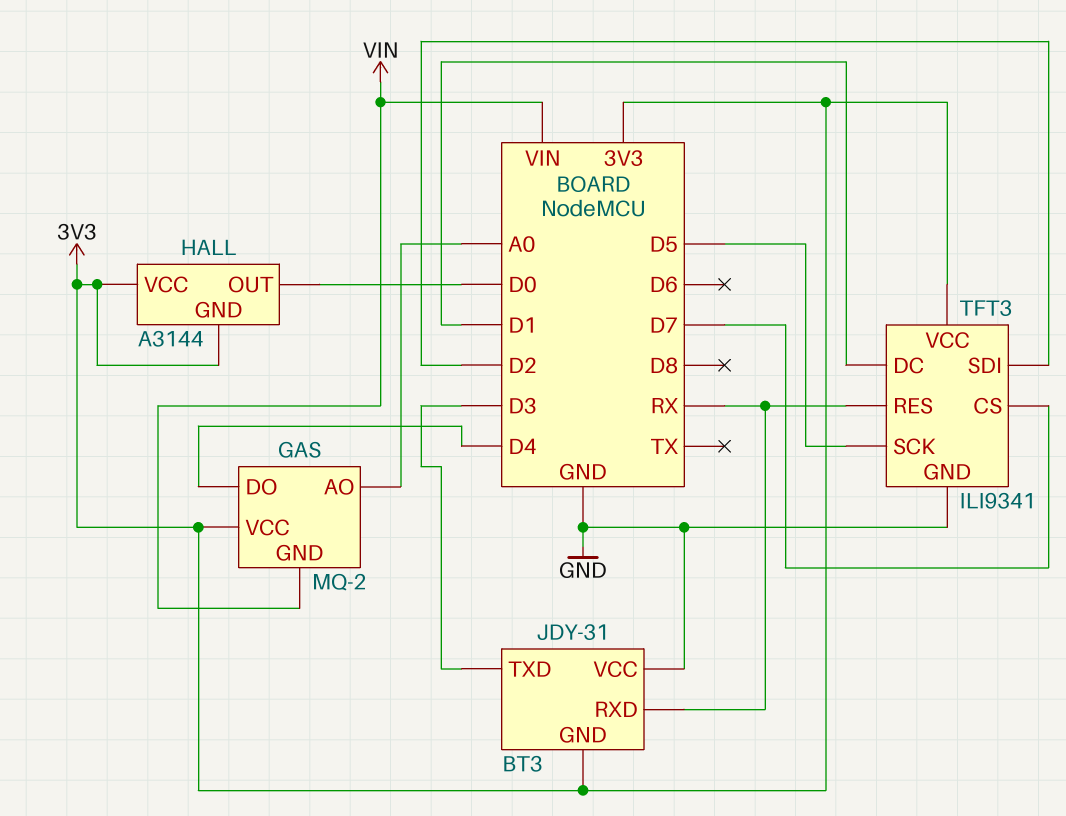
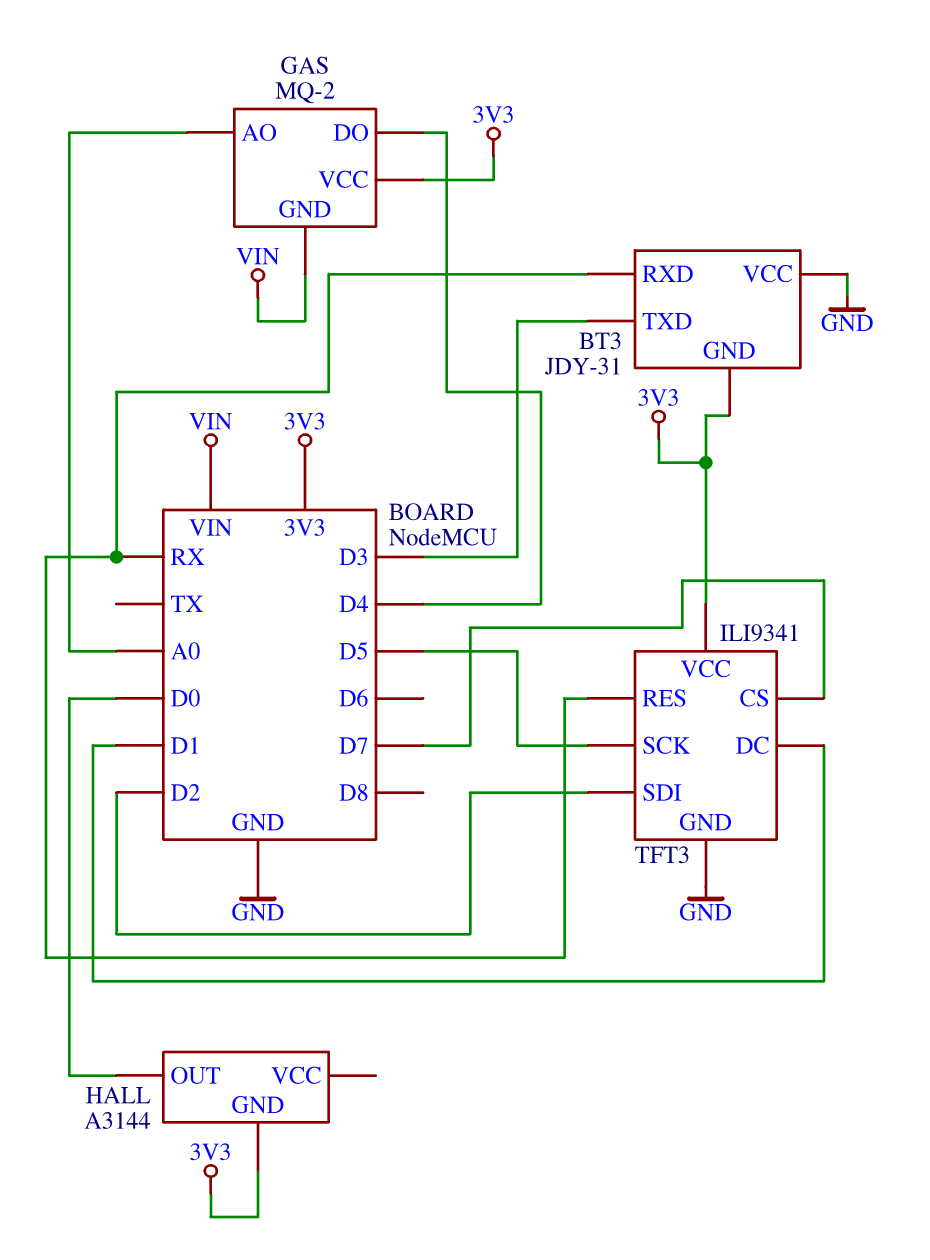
HALL pin VCC: 3V3 -> none

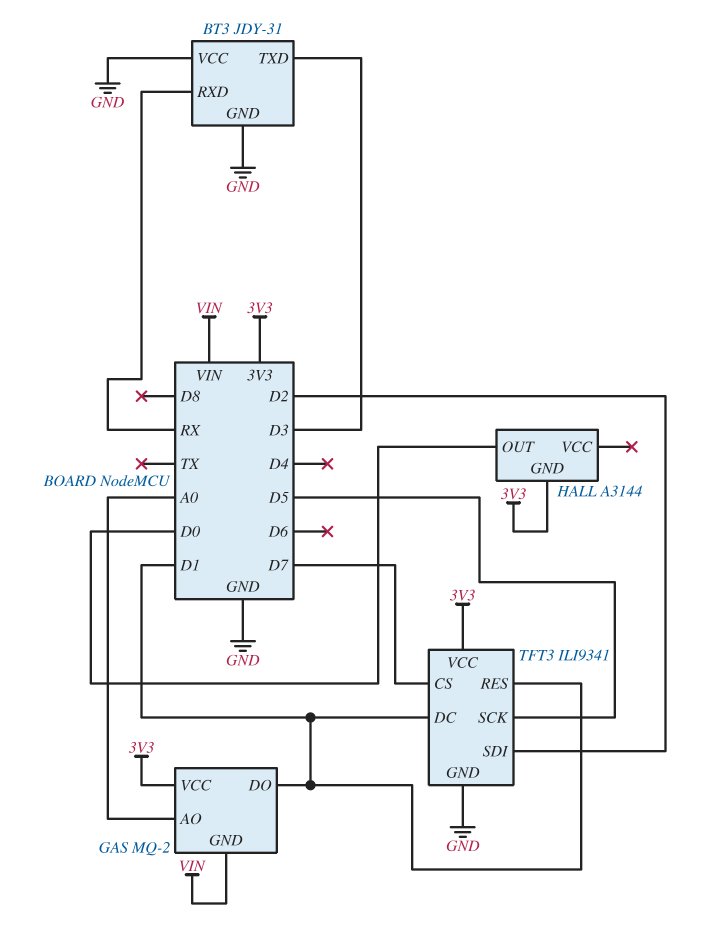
BT3 pin GND: 3V3 -> GND
GAS pin DO: D4 -> D1
TFT3 pin RES: RX -> D1

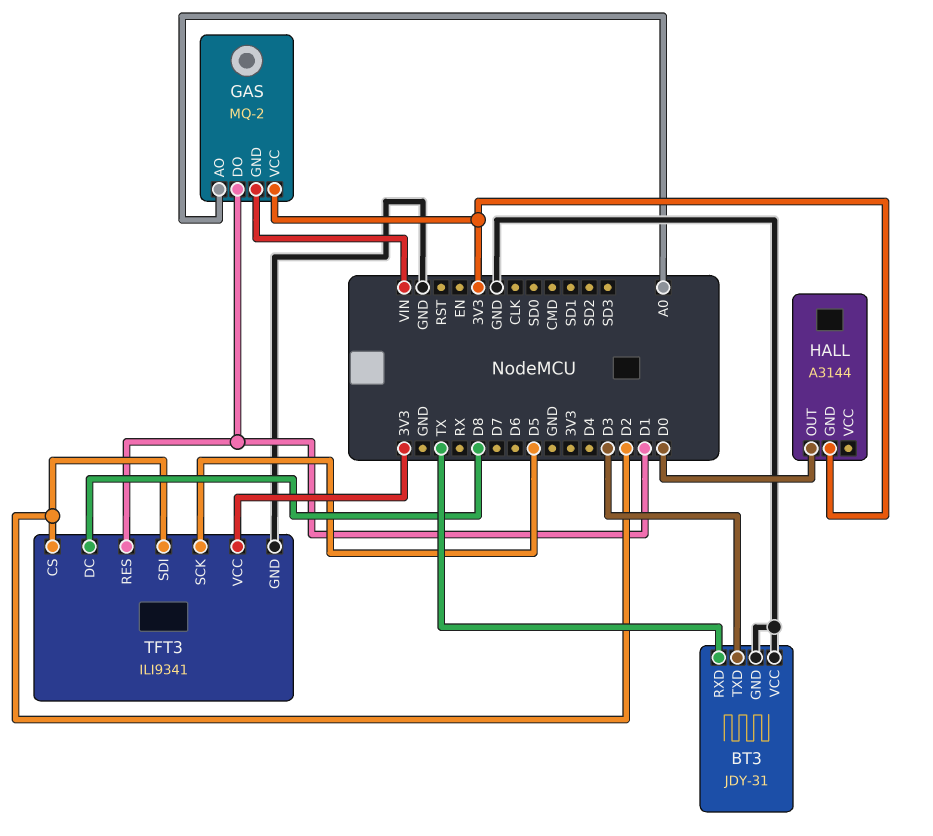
BT3 pin RXD: RX -> TX
TFT3 pin CS: D7 -> D2
TFT3 pin DC: D1 -> D8

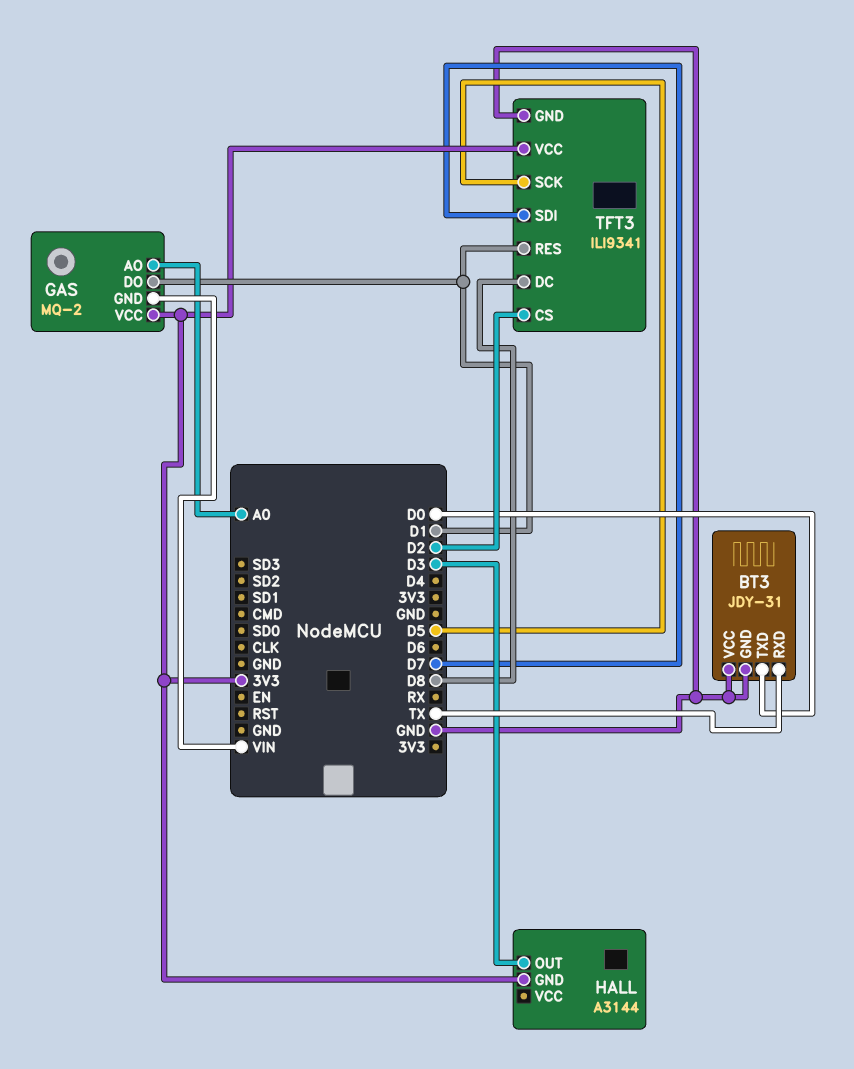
BT3 pin TXD: D3 -> D0
HALL pin OUT: D0 -> D3
TFT3 pin SDI: D2 -> D7

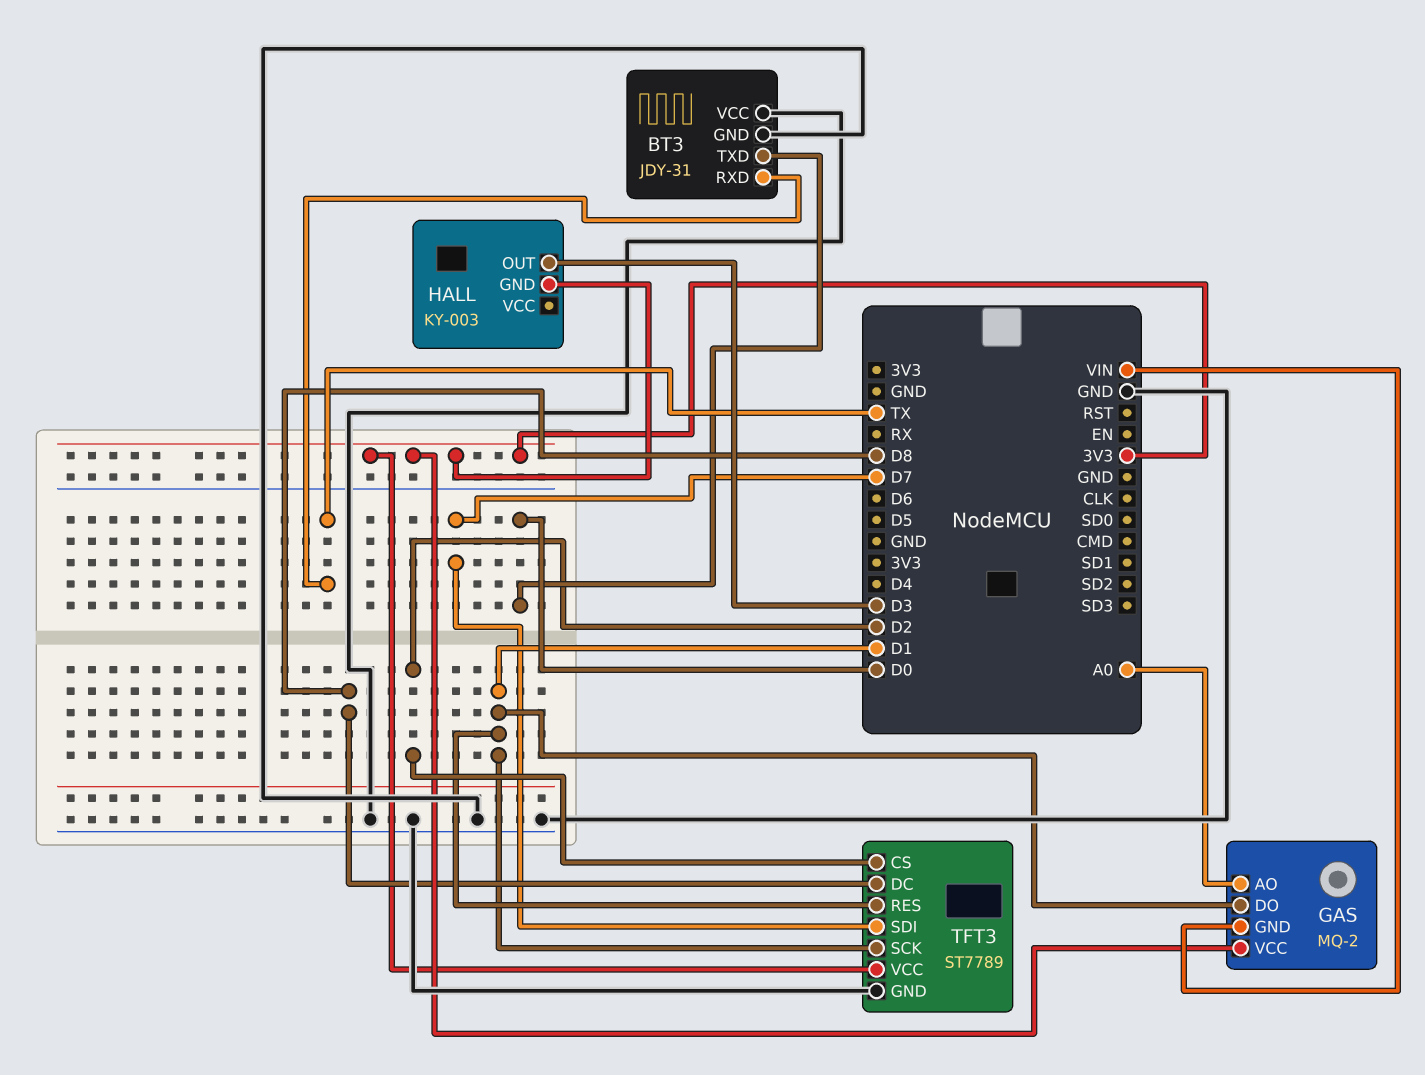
HALL: A3144 -> KY-003
TFT3: ILI9341 -> ST7789
TFT3 pin SCK: D5 -> D1

